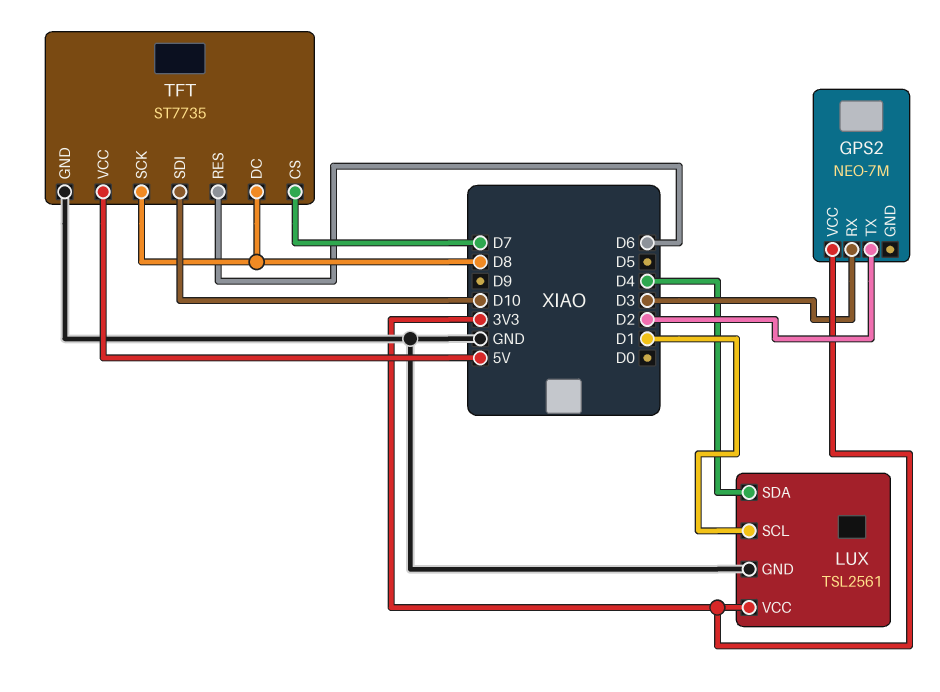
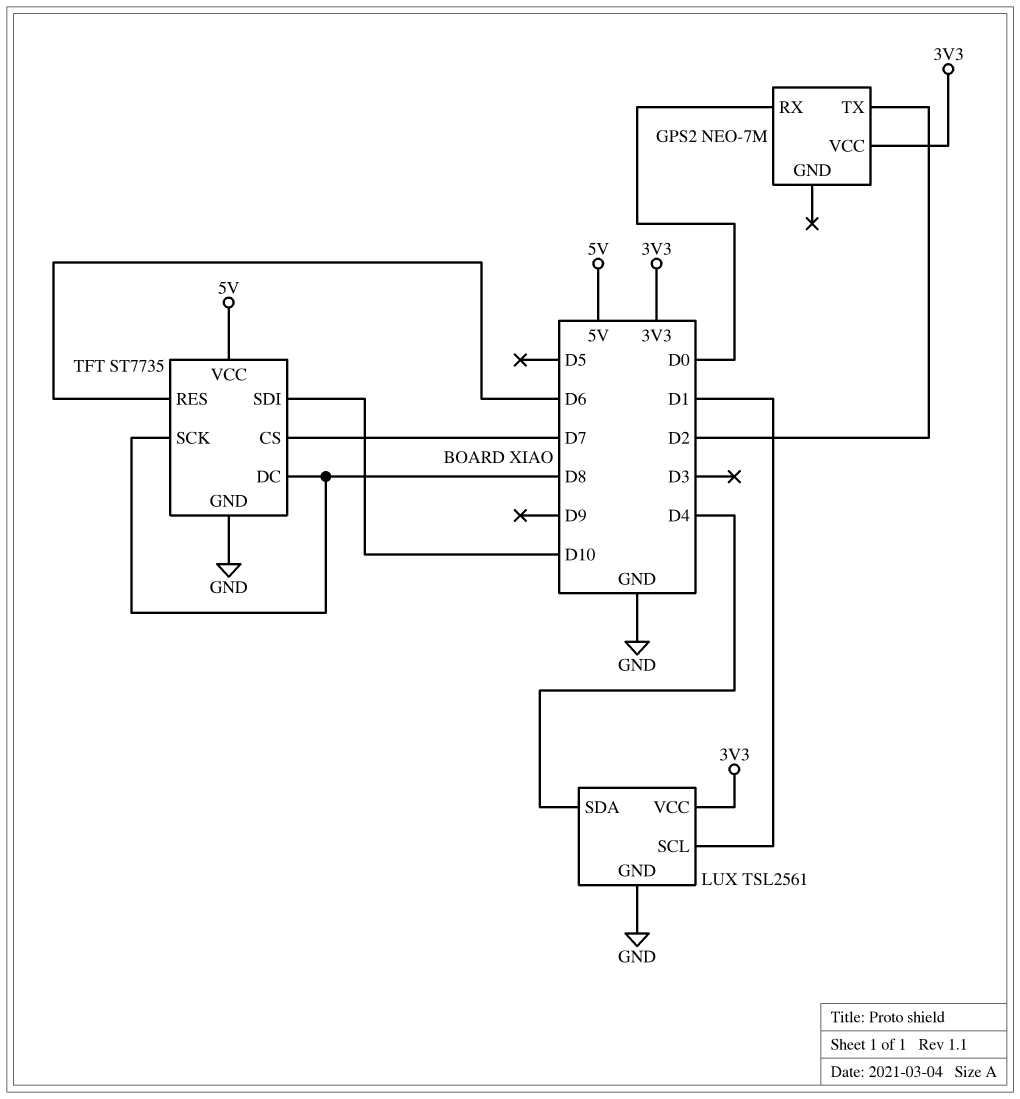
GPS2 pin RX: D3 -> D0

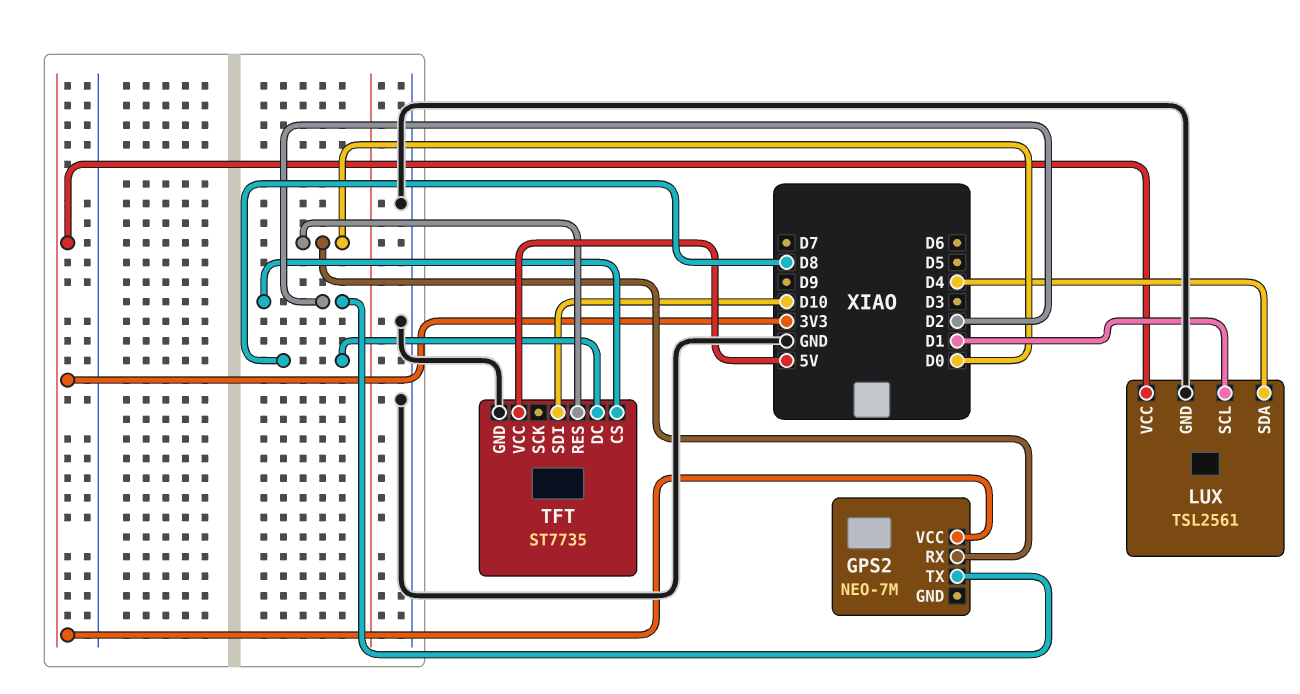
TFT pin CS: D7 -> D2
TFT pin RES: D6 -> D0
TFT pin SCK: D8 -> none

